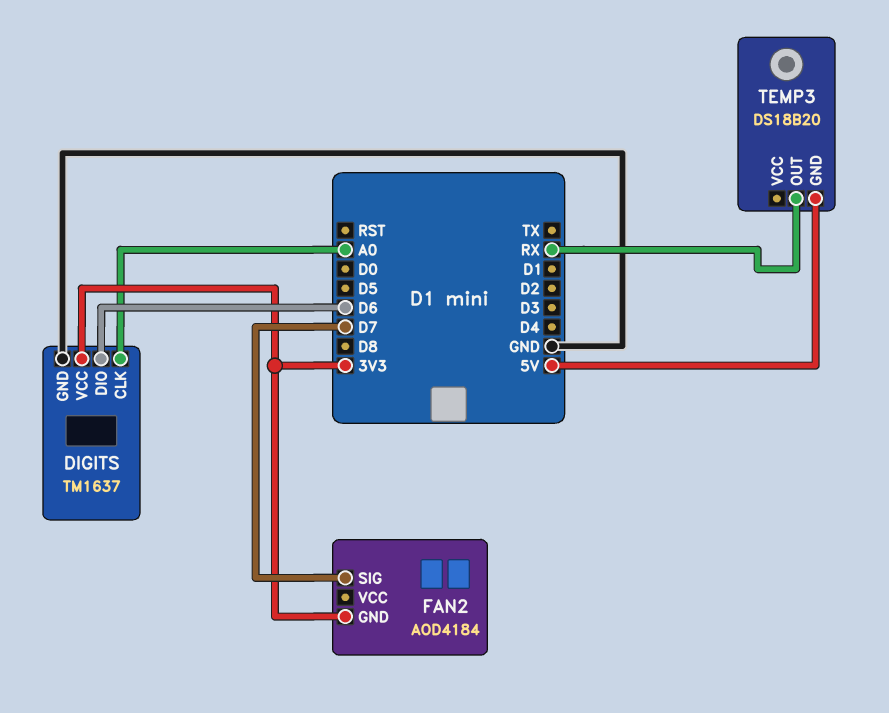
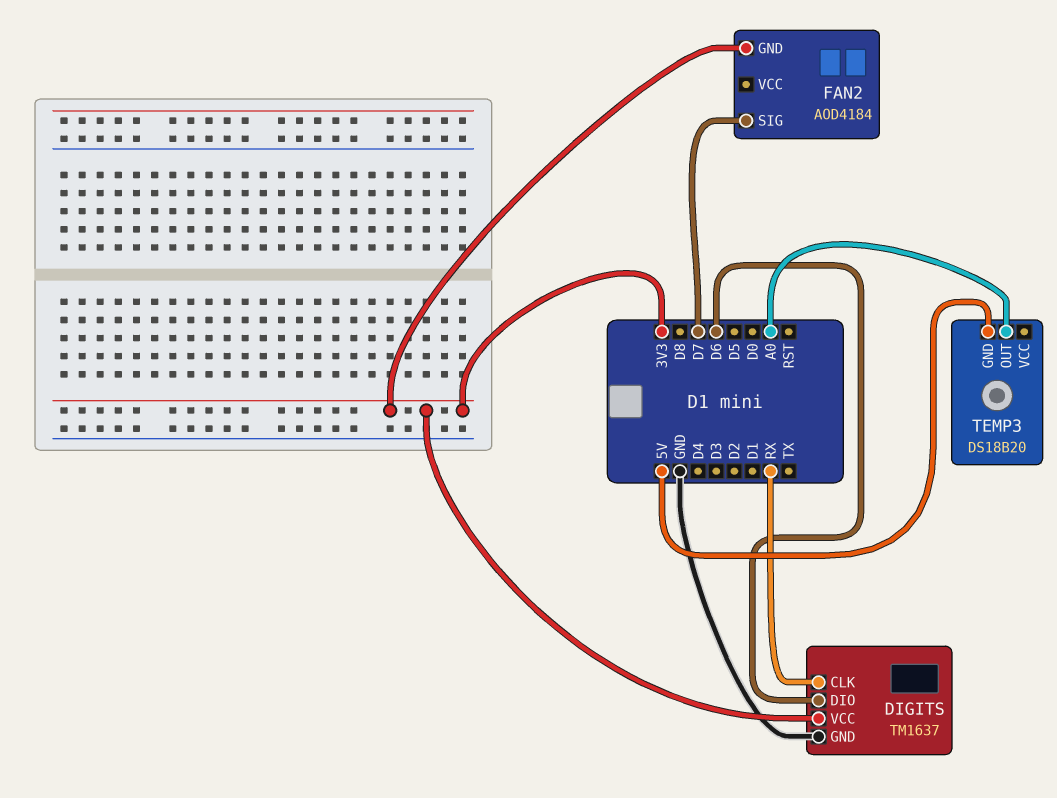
DIGITS pin CLK: A0 -> RX
TEMP3 pin OUT: RX -> A0

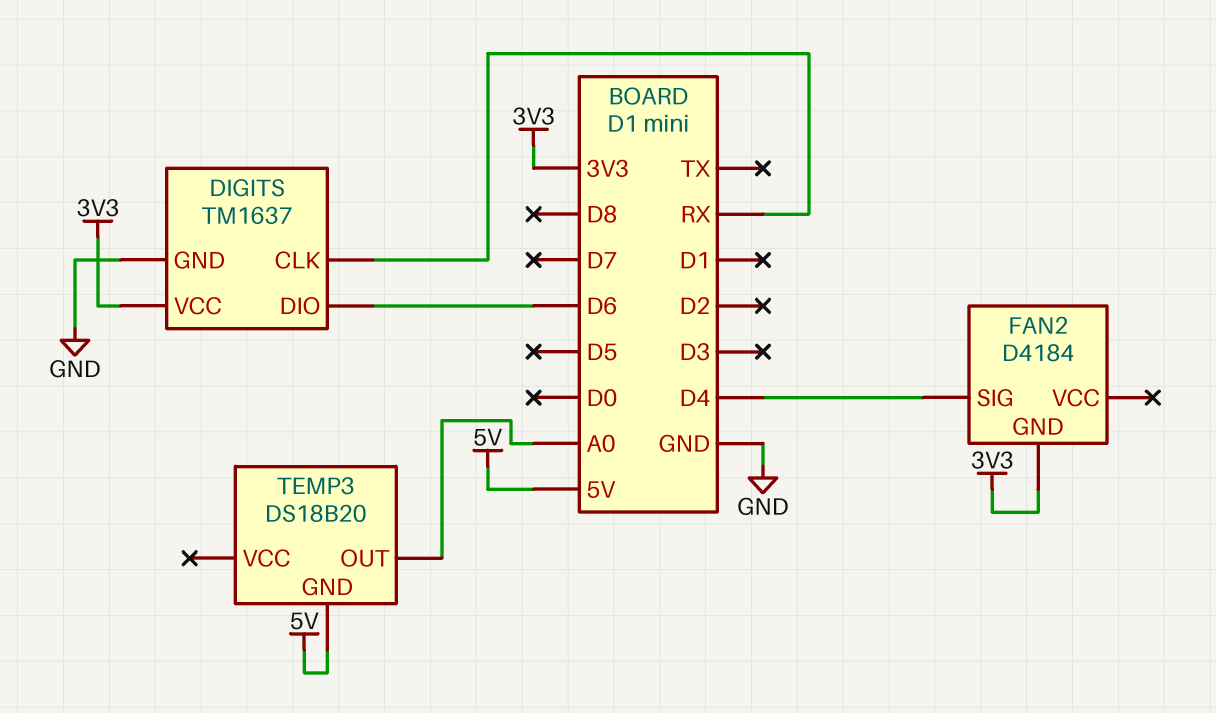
FAN2: AOD4184 -> D4184
FAN2 pin SIG: D7 -> D4

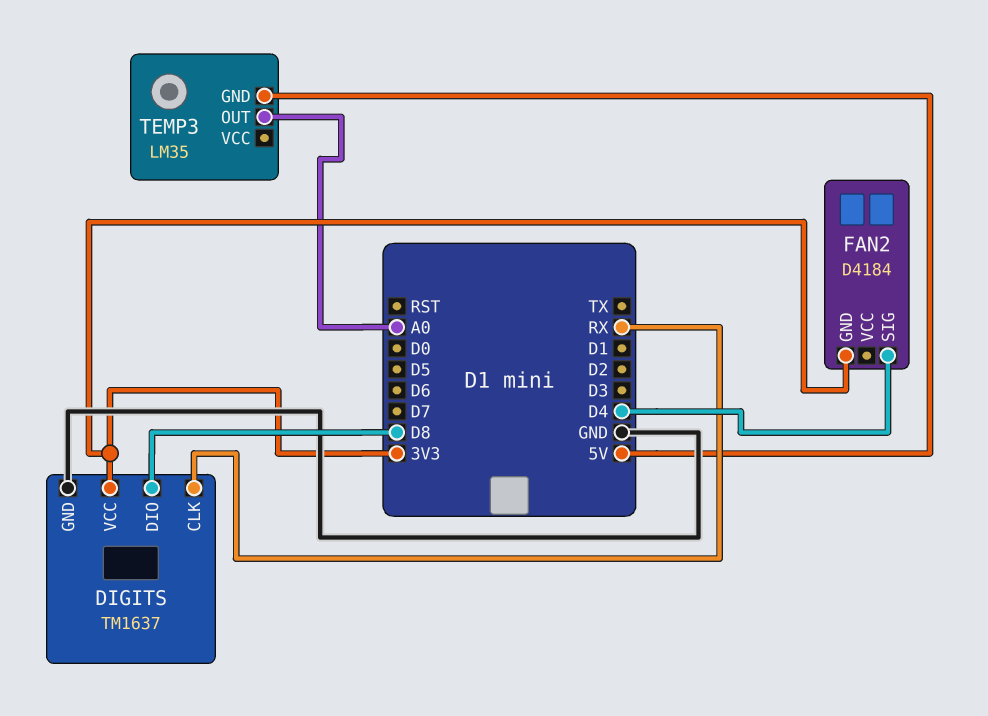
DIGITS pin DIO: D6 -> D8
TEMP3: DS18B20 -> LM35

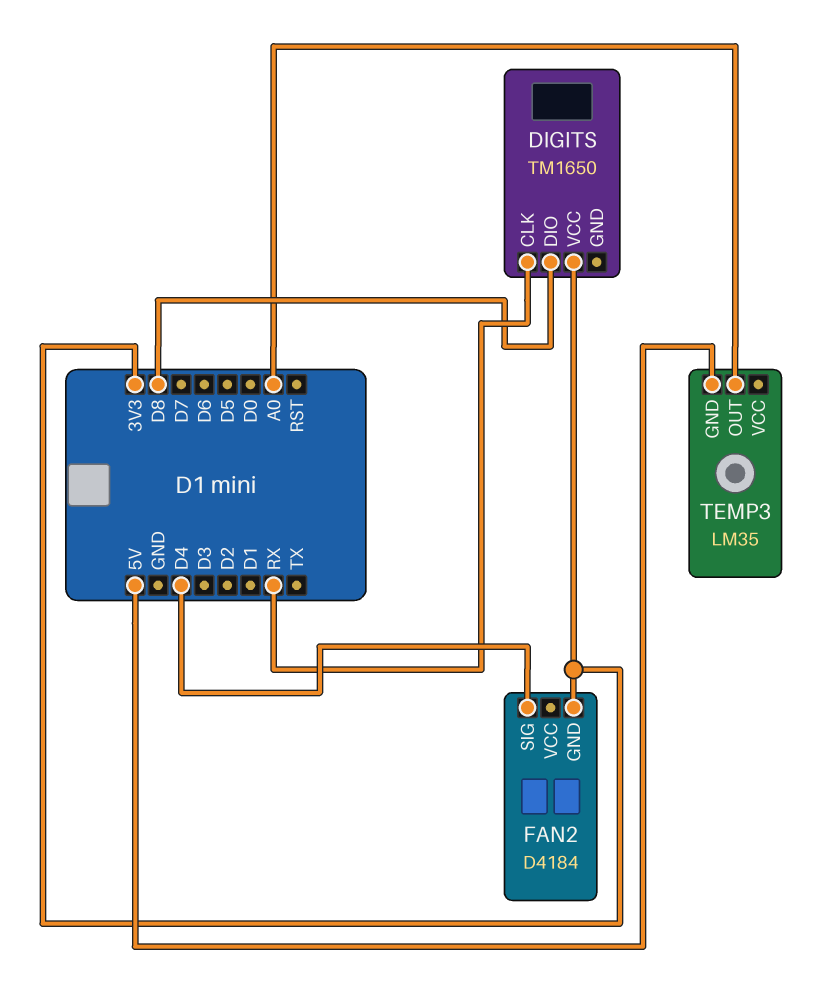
DIGITS: TM1637 -> TM1650
DIGITS pin GND: GND -> none

